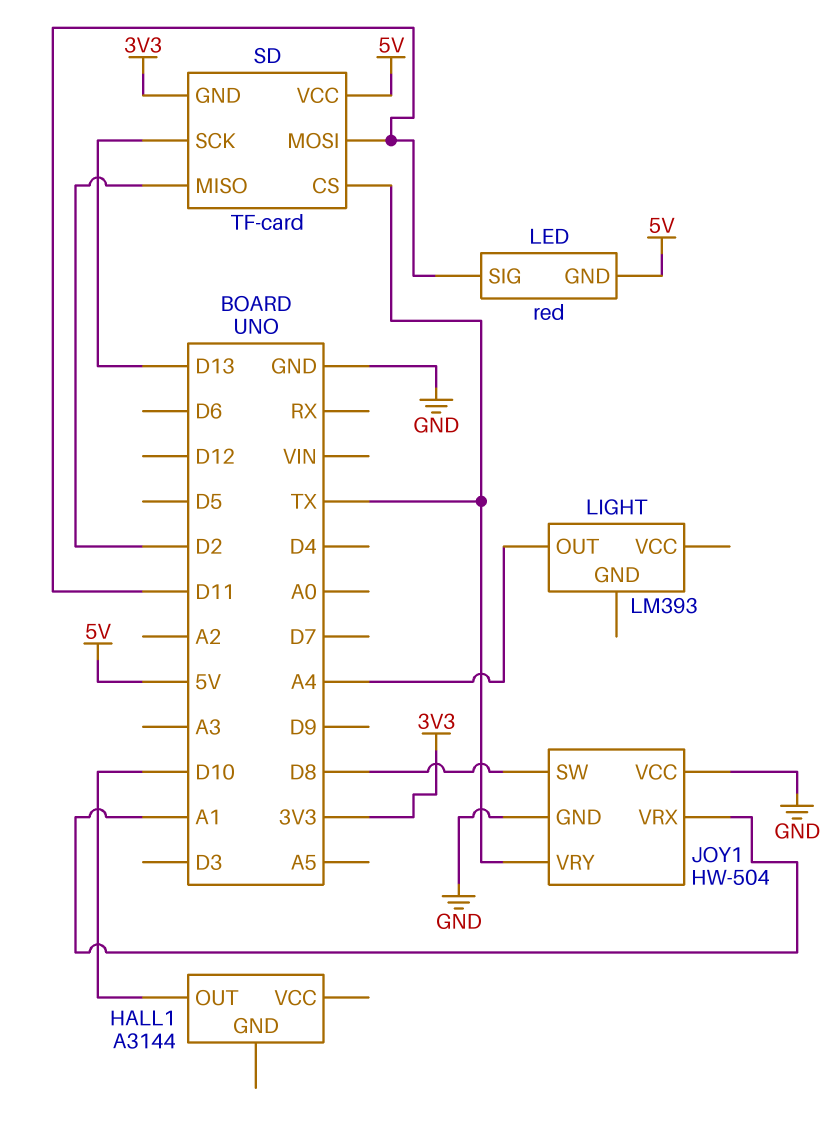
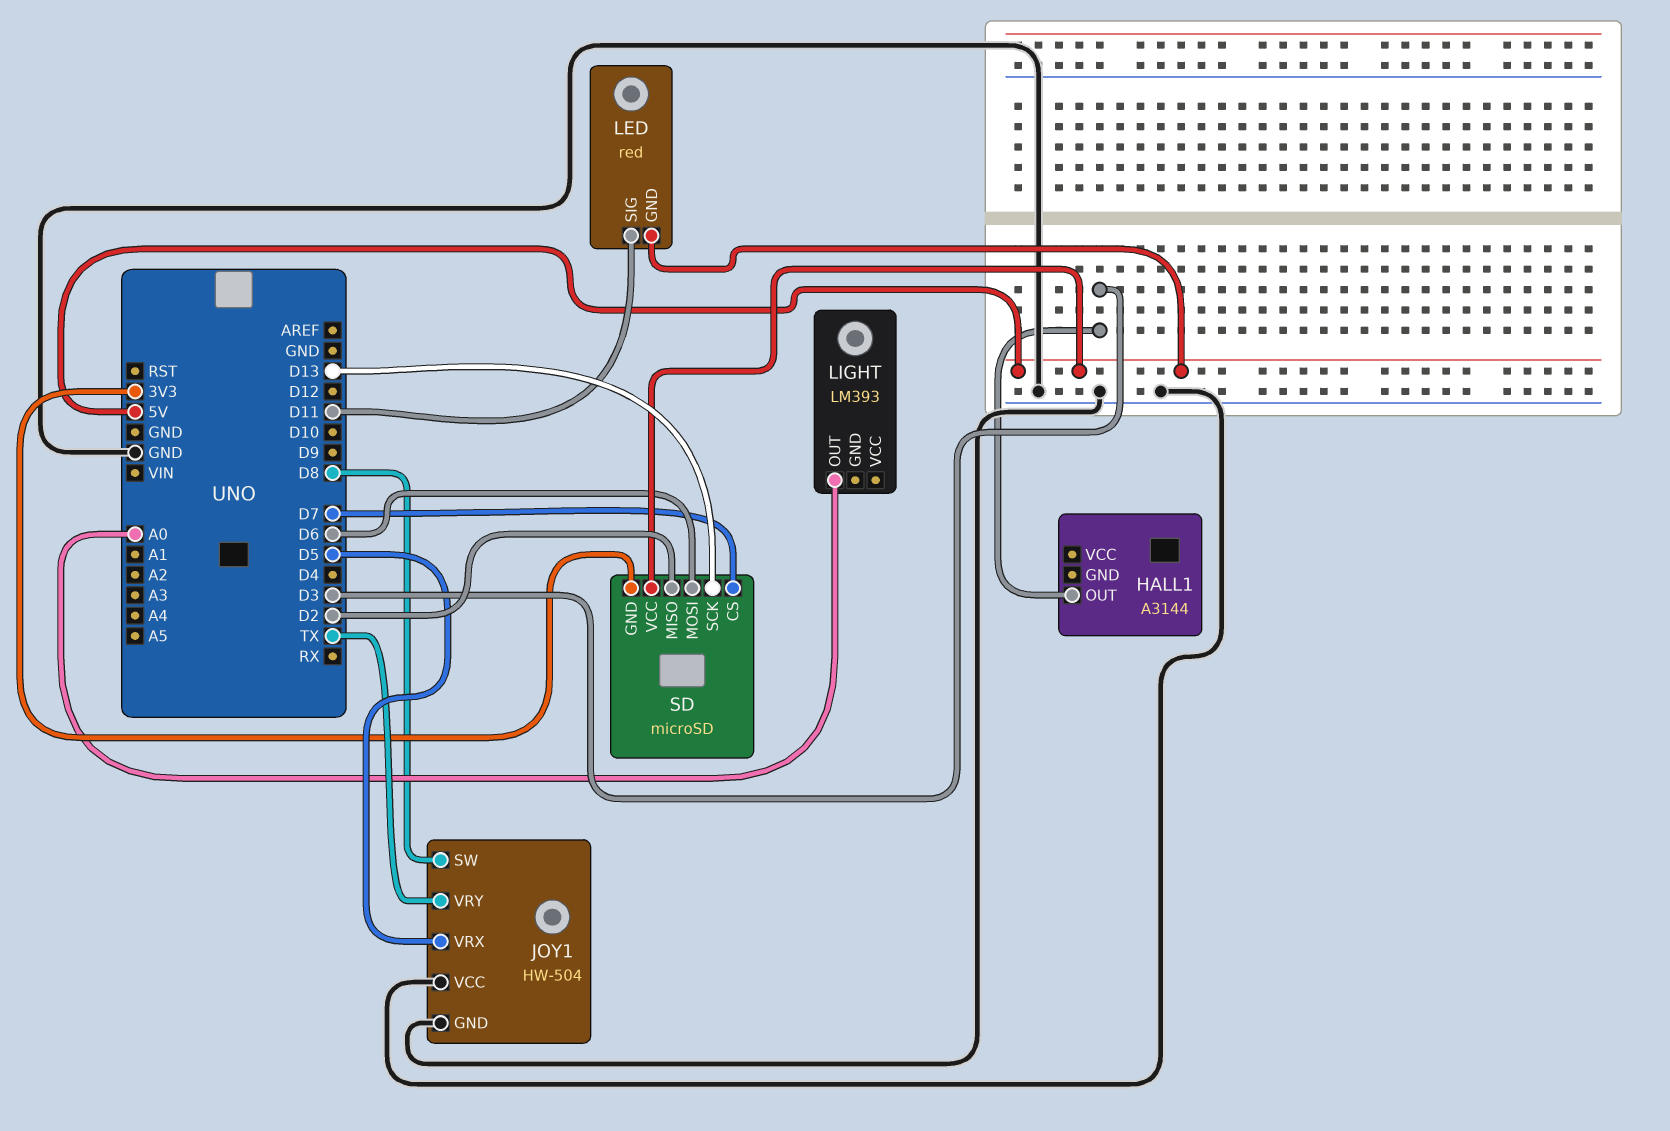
HALL1 pin OUT: D10 -> D3
JOY1 pin VRX: A1 -> D5
LIGHT pin OUT: A4 -> A0
SD: TF-card -> microSD
SD pin CS: TX -> D7
SD pin MOSI: D11 -> D6

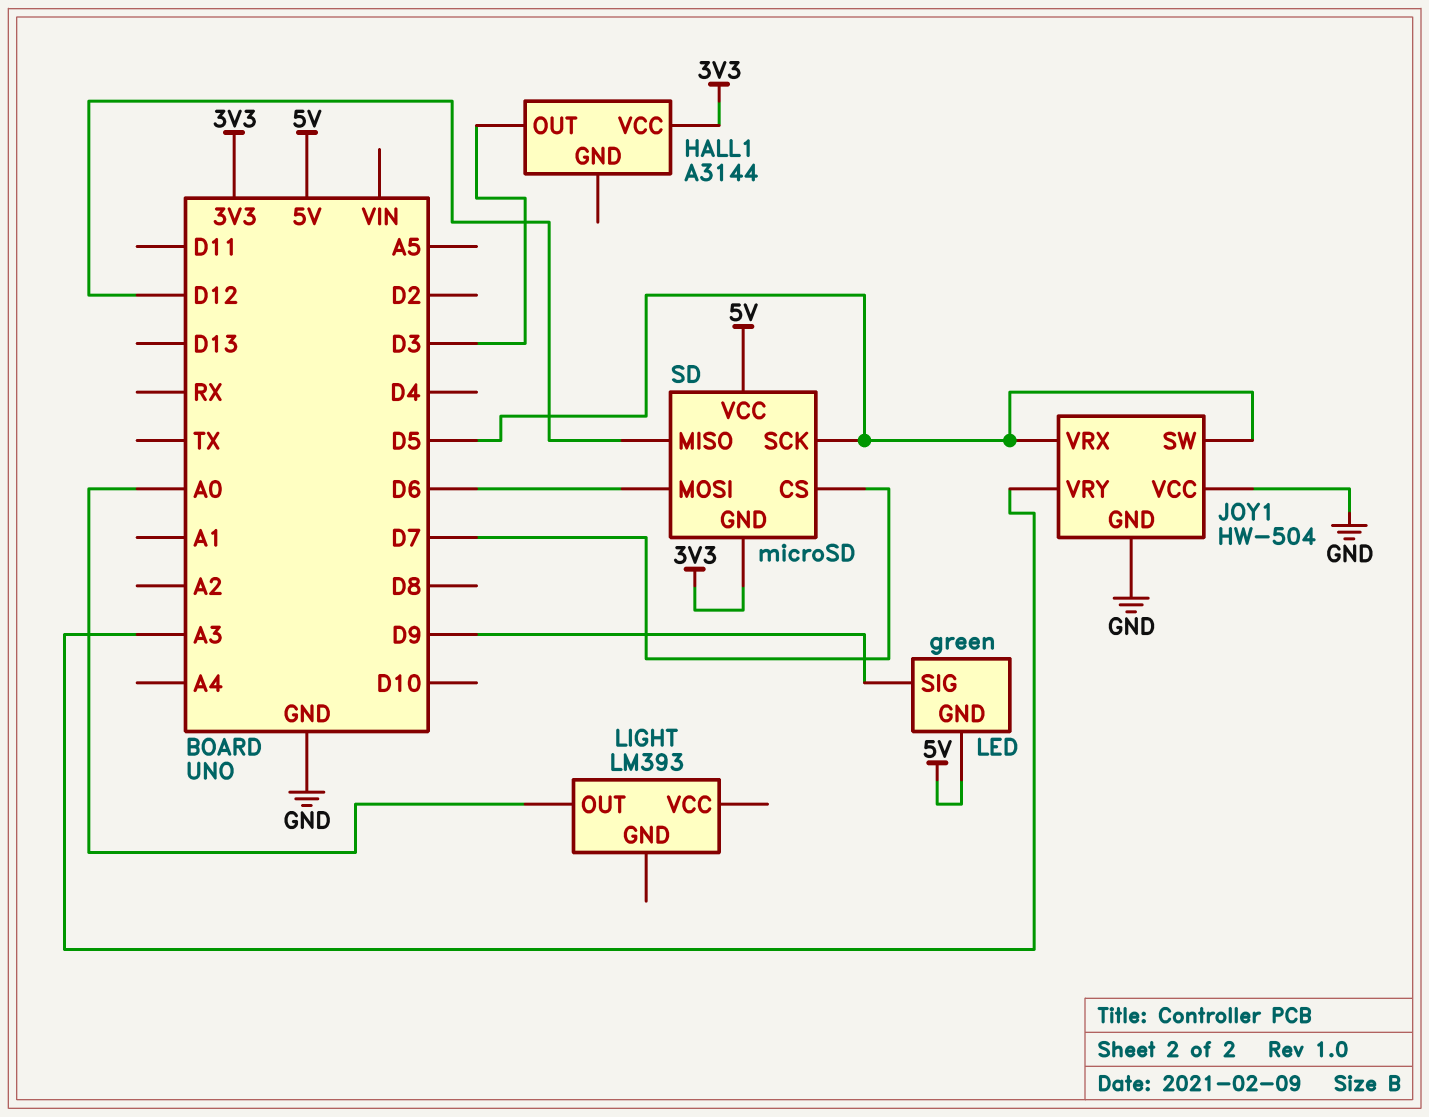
HALL1 pin VCC: none -> 3V3
JOY1 pin SW: D8 -> D5
JOY1 pin VRY: TX -> A3
LED: red -> green
LED pin SIG: D11 -> D9
SD pin MISO: D2 -> D12
SD pin SCK: D13 -> D5

